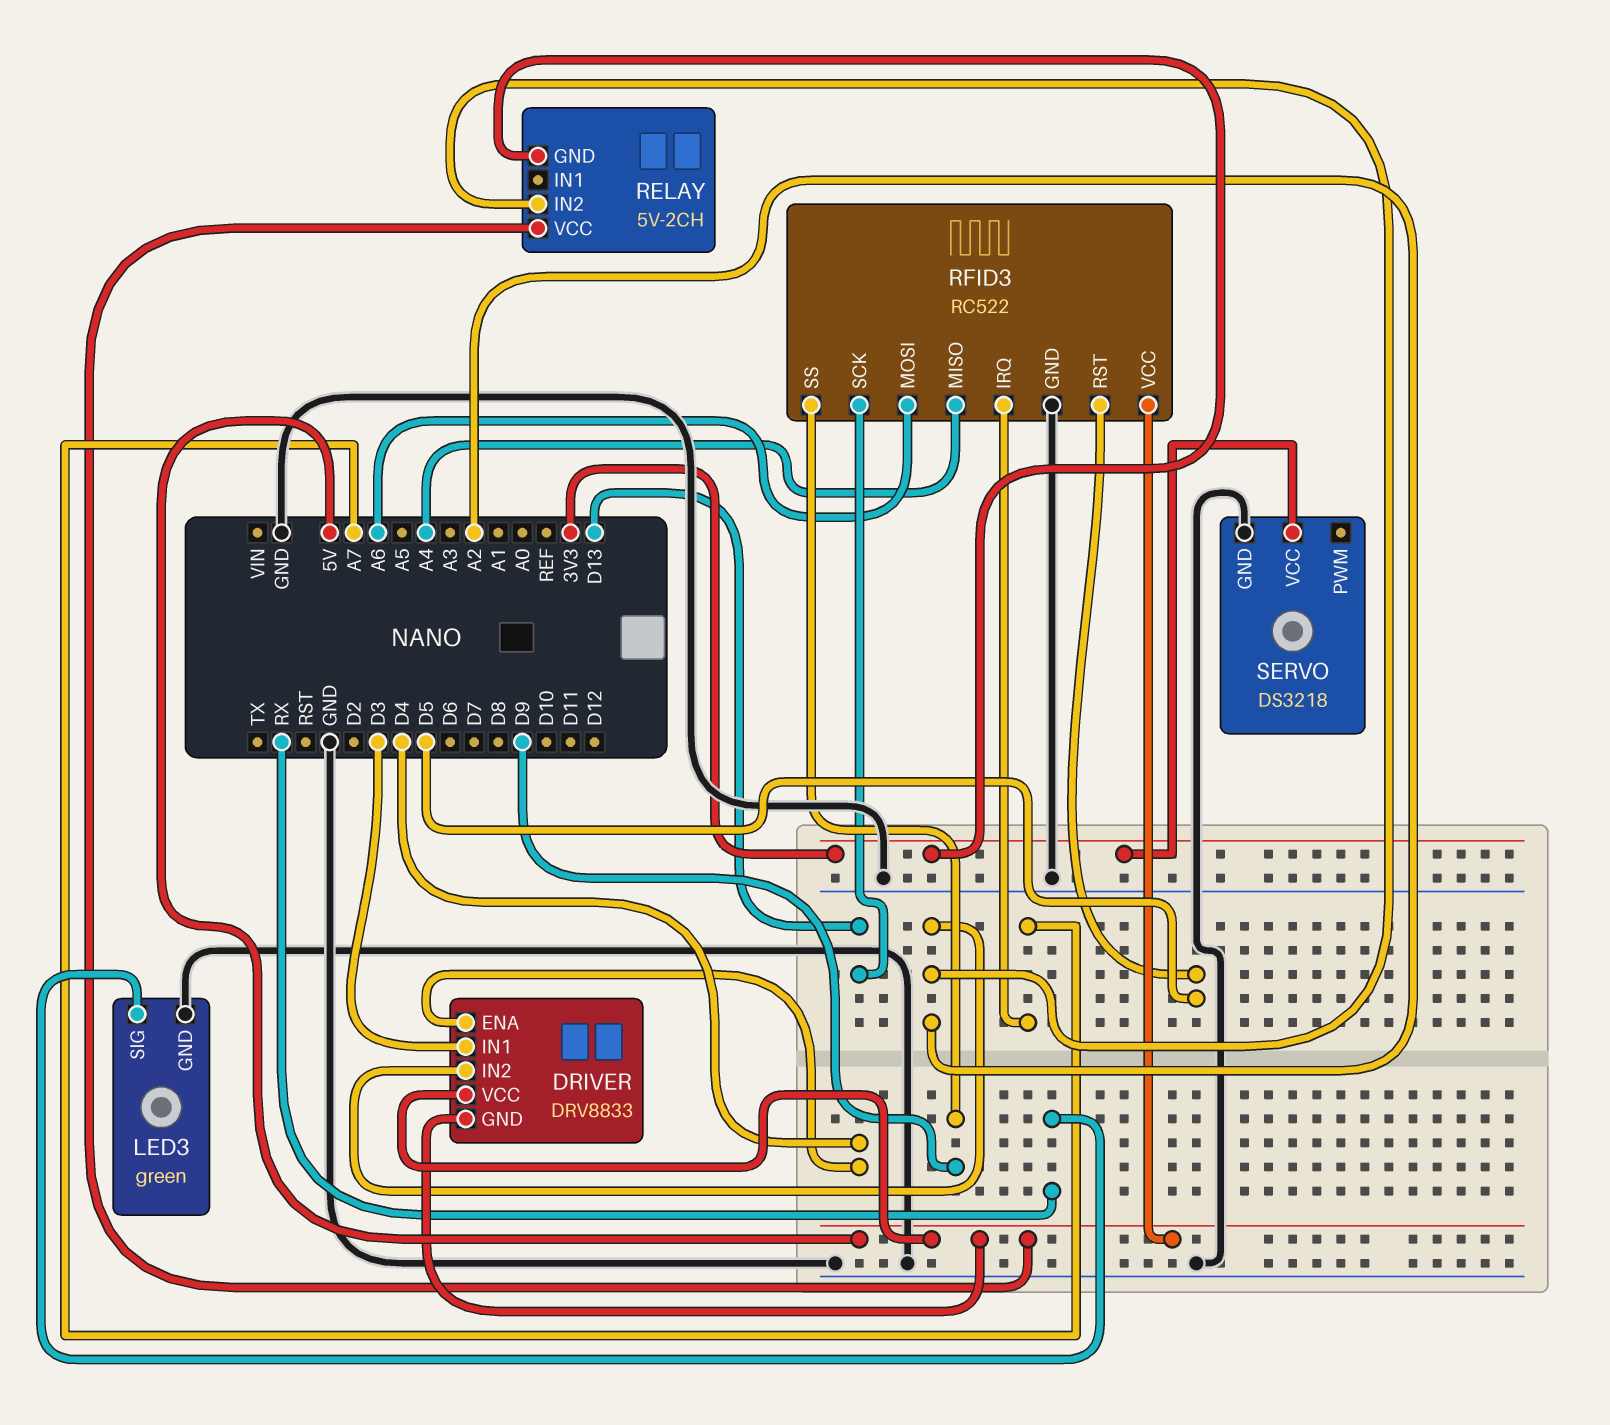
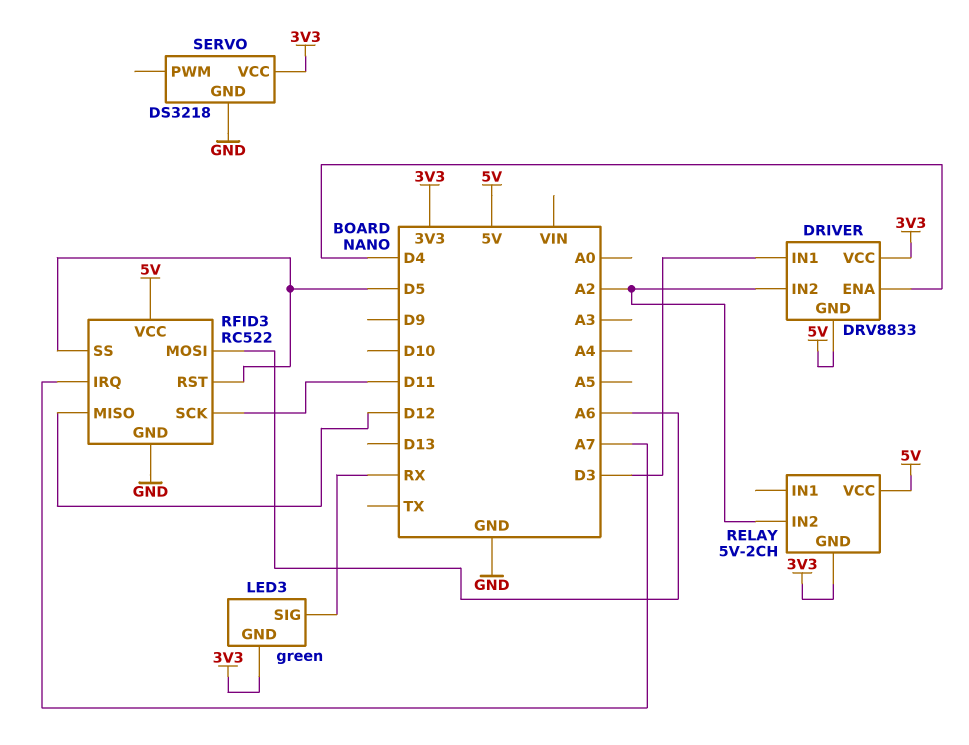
DRIVER pin VCC: 5V -> 3V3
LED3 pin GND: GND -> 3V3
RFID3 pin MISO: A4 -> D12
RFID3 pin SCK: D13 -> D11
RFID3 pin SS: D9 -> D5

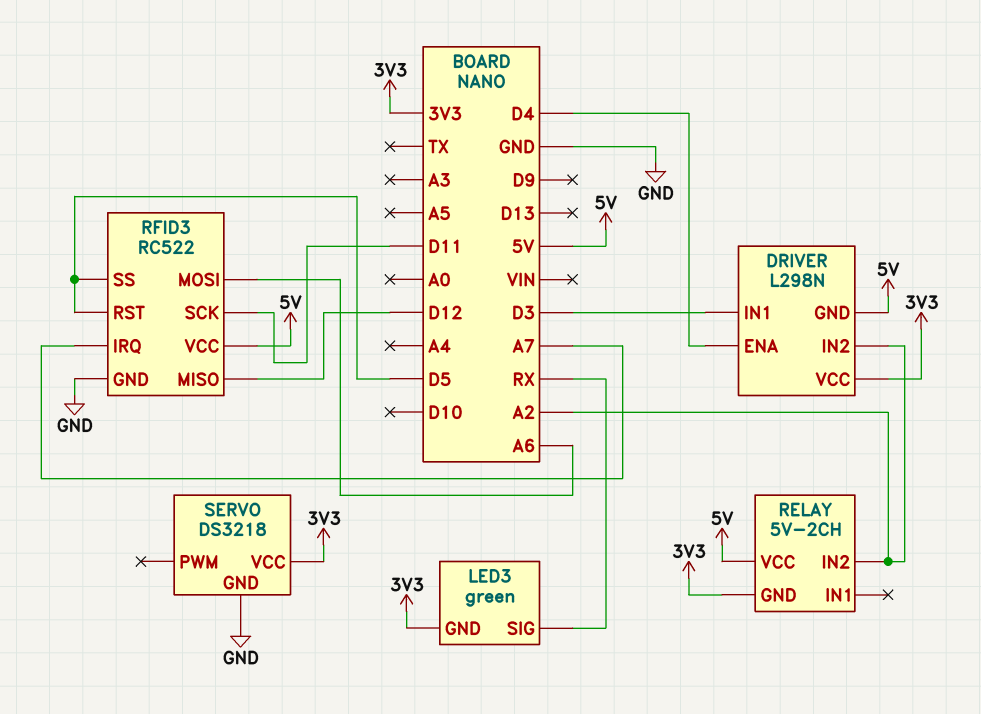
DRIVER: DRV8833 -> L298N

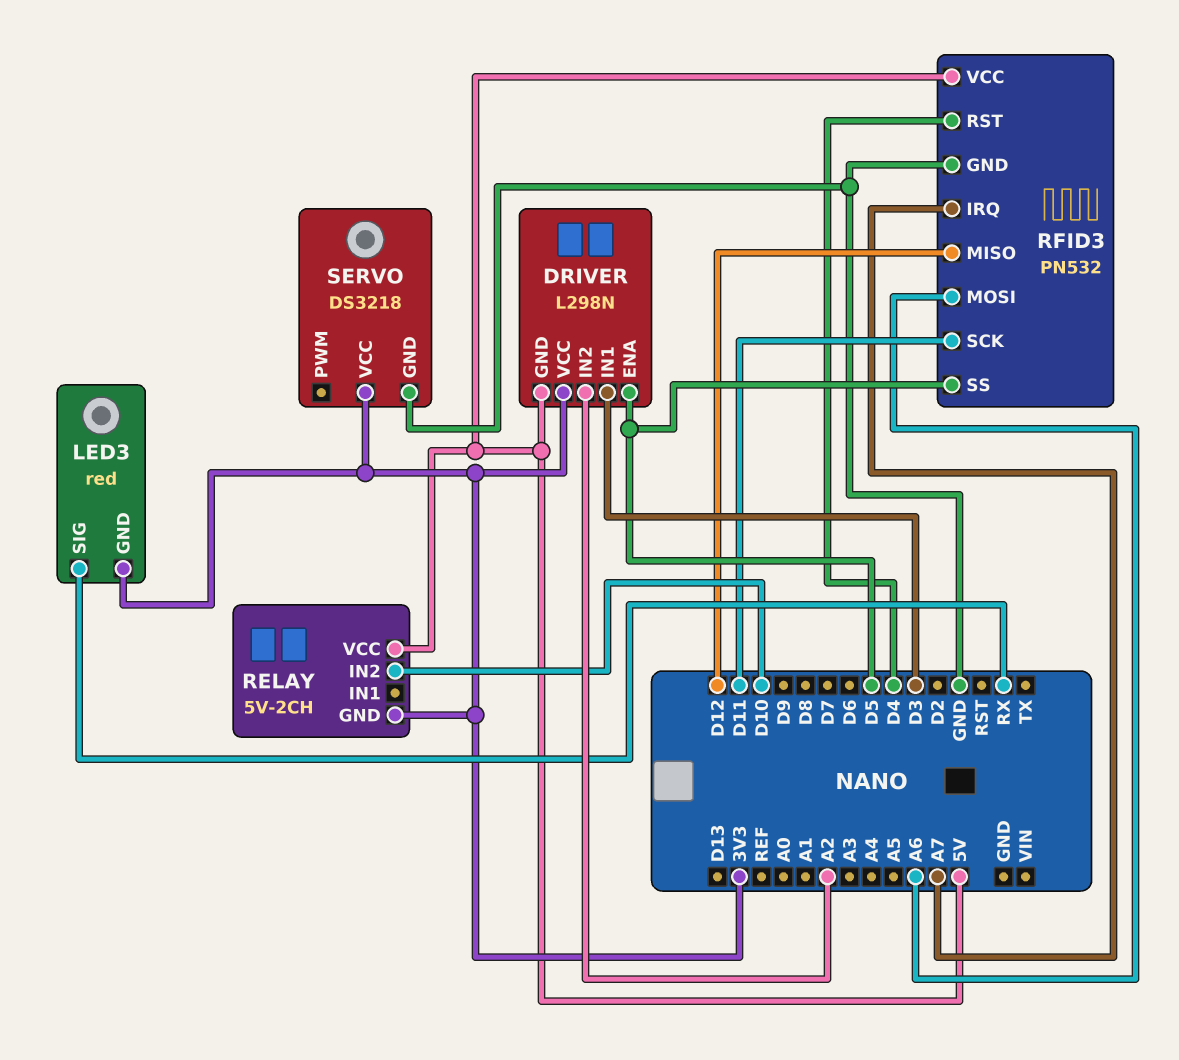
DRIVER pin ENA: D4 -> D5
LED3: green -> red
RELAY pin IN2: A2 -> D10
RFID3: RC522 -> PN532
RFID3 pin RST: D5 -> D4

